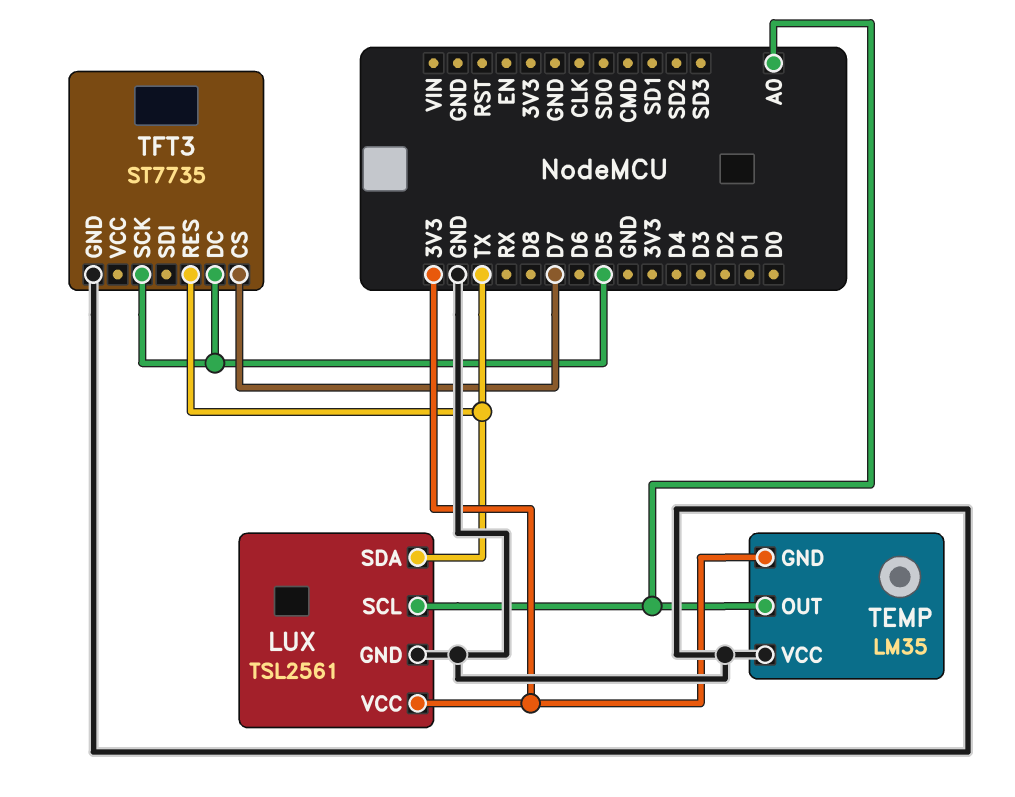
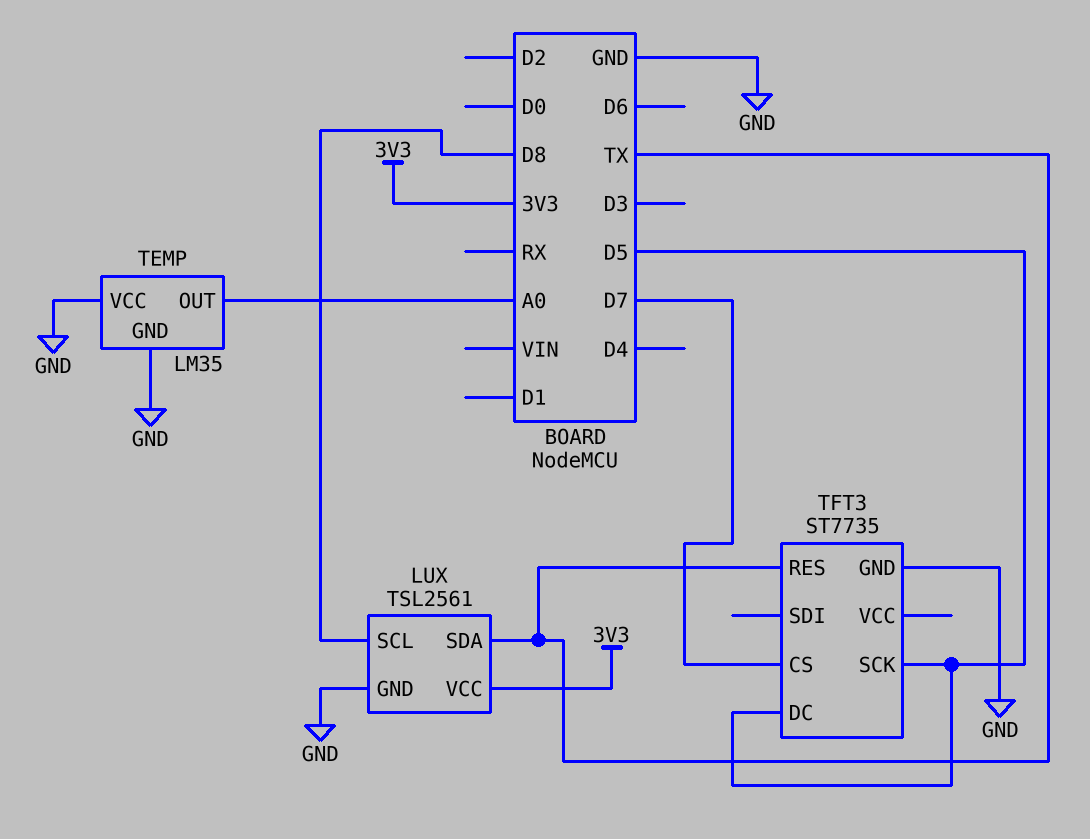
LUX pin SCL: A0 -> D8
TEMP pin GND: 3V3 -> GND

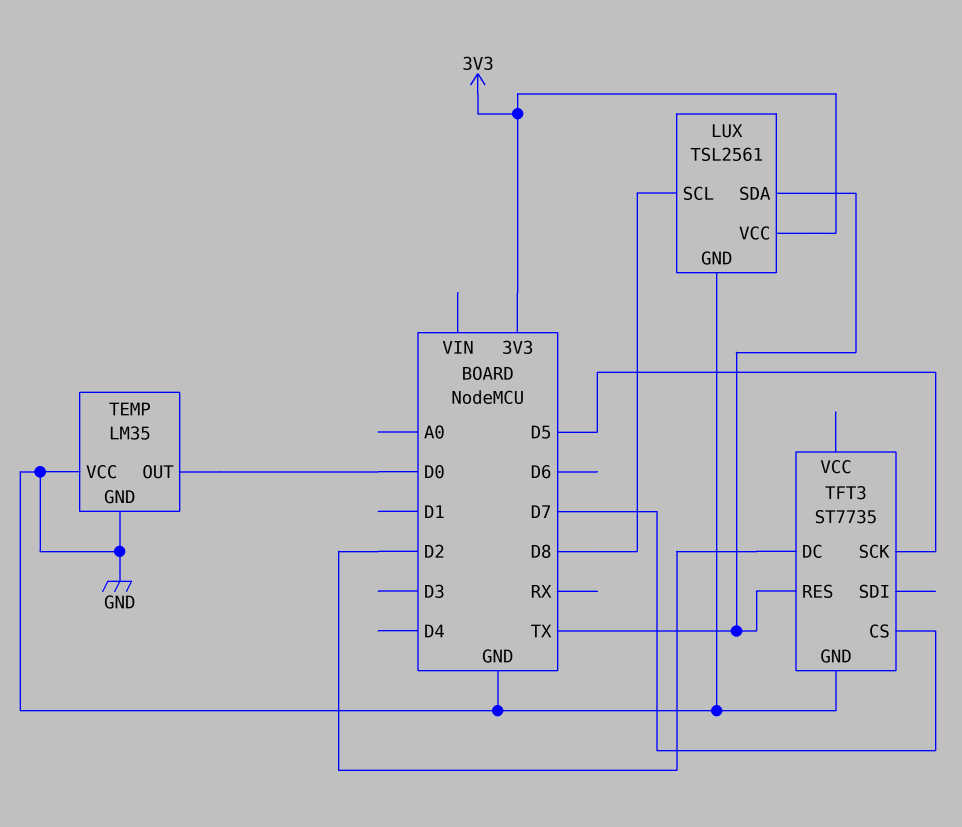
TEMP pin OUT: A0 -> D0
TFT3 pin DC: D5 -> D2

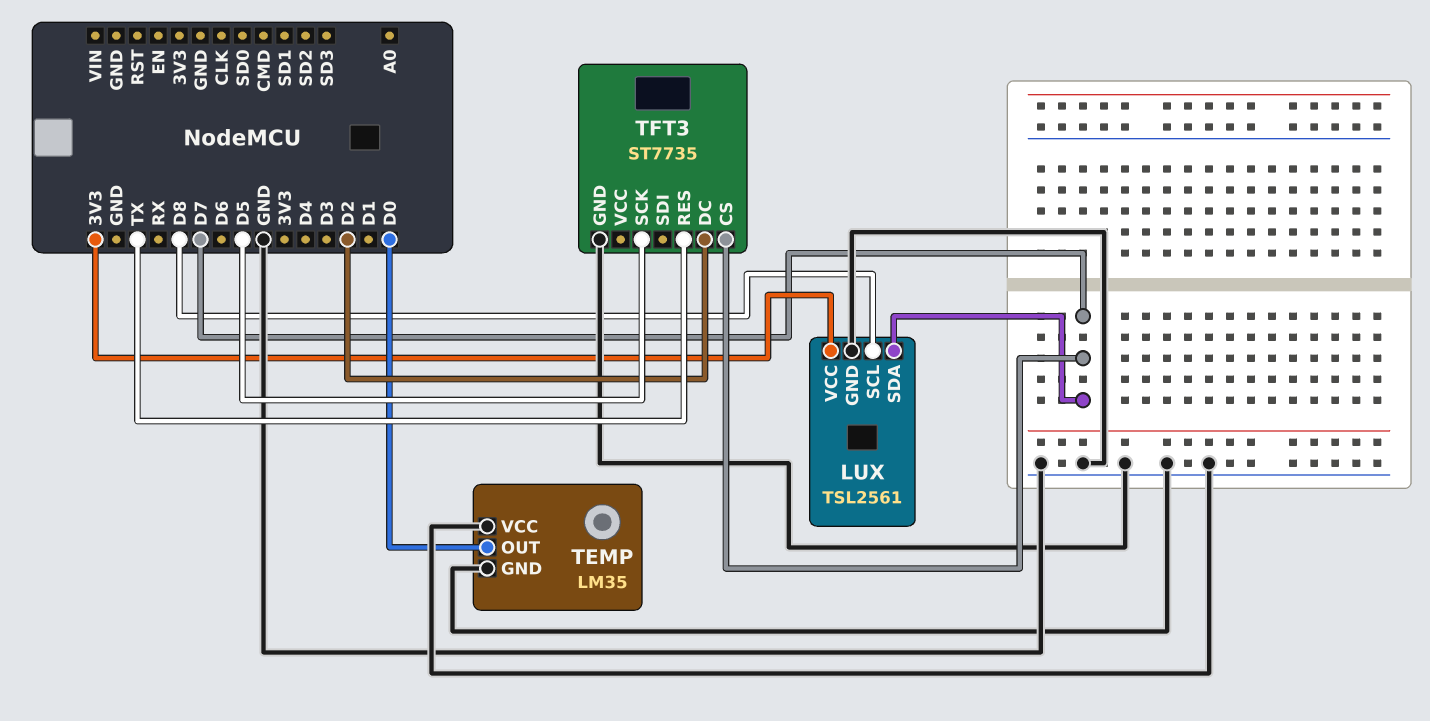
LUX pin SDA: TX -> D7

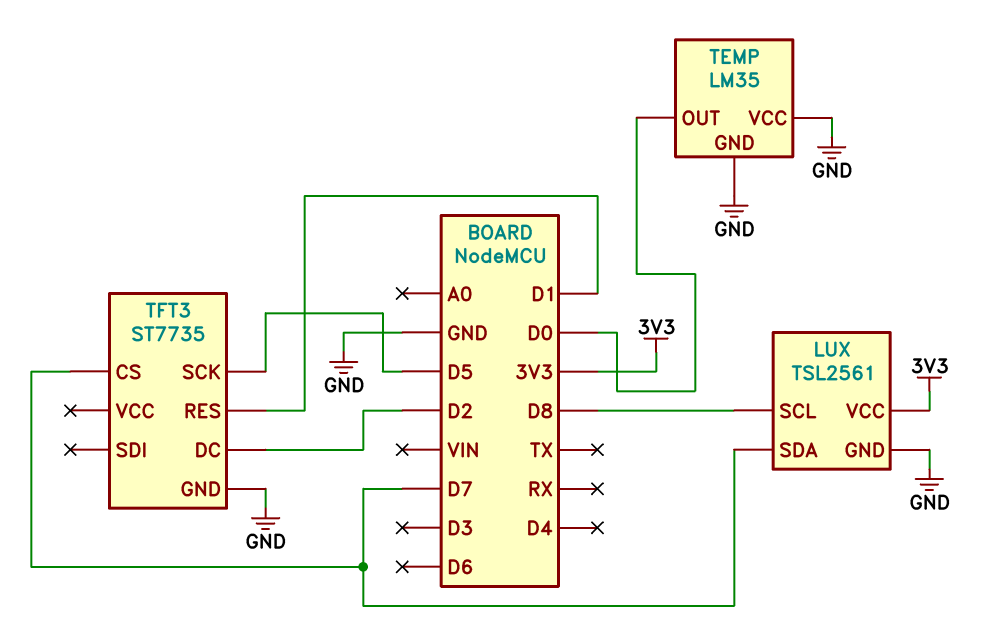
TFT3 pin RES: TX -> D1

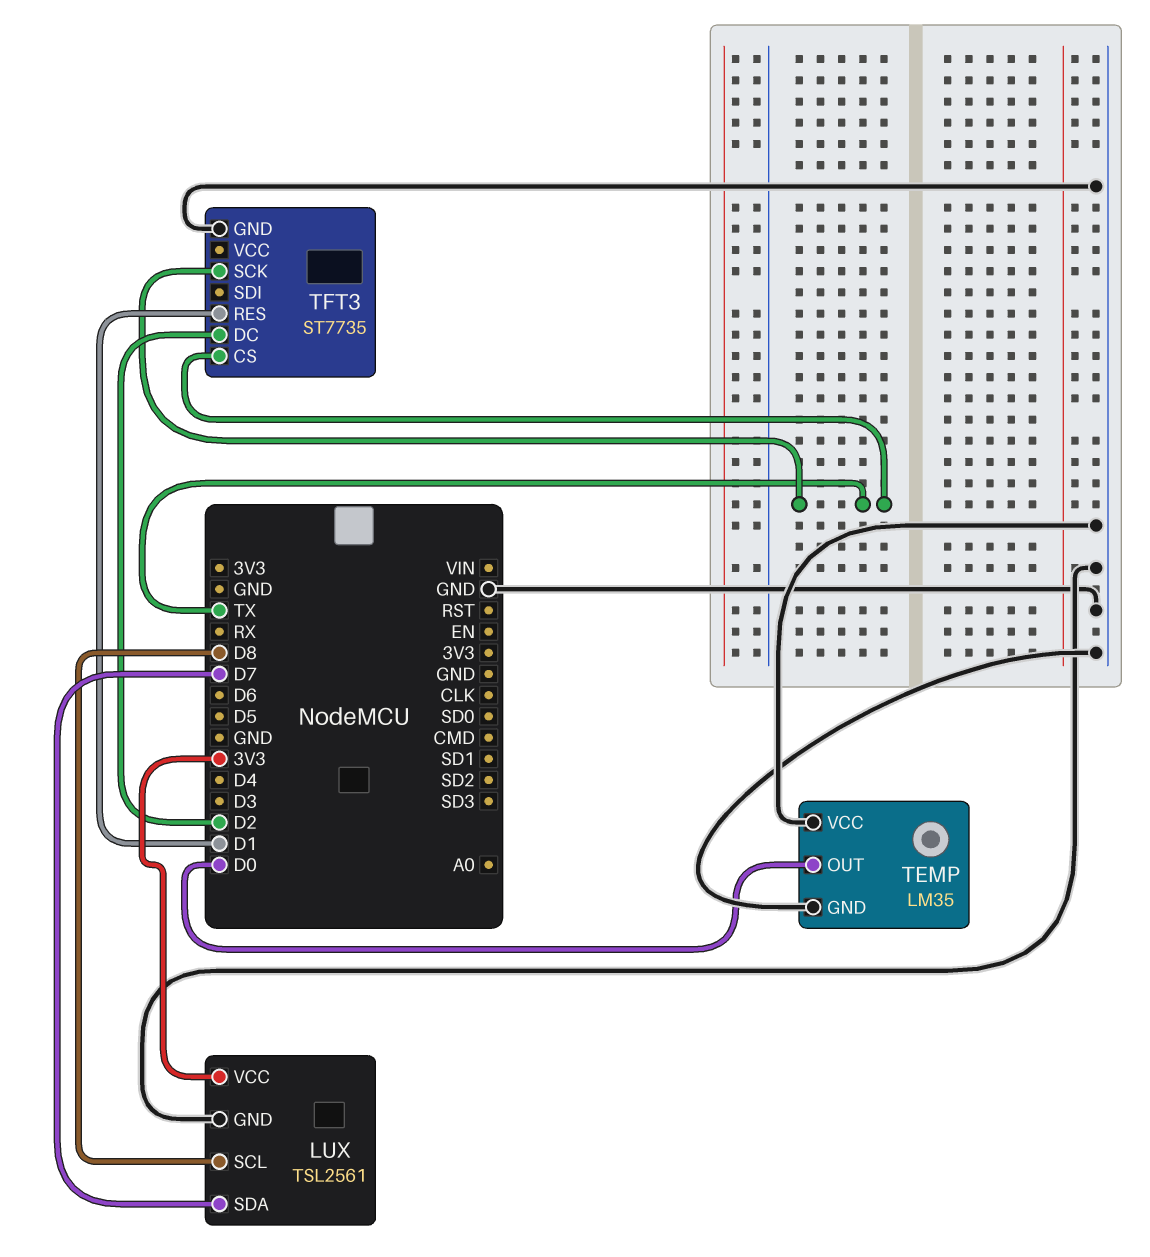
TFT3 pin CS: D7 -> TX
TFT3 pin SCK: D5 -> TX

